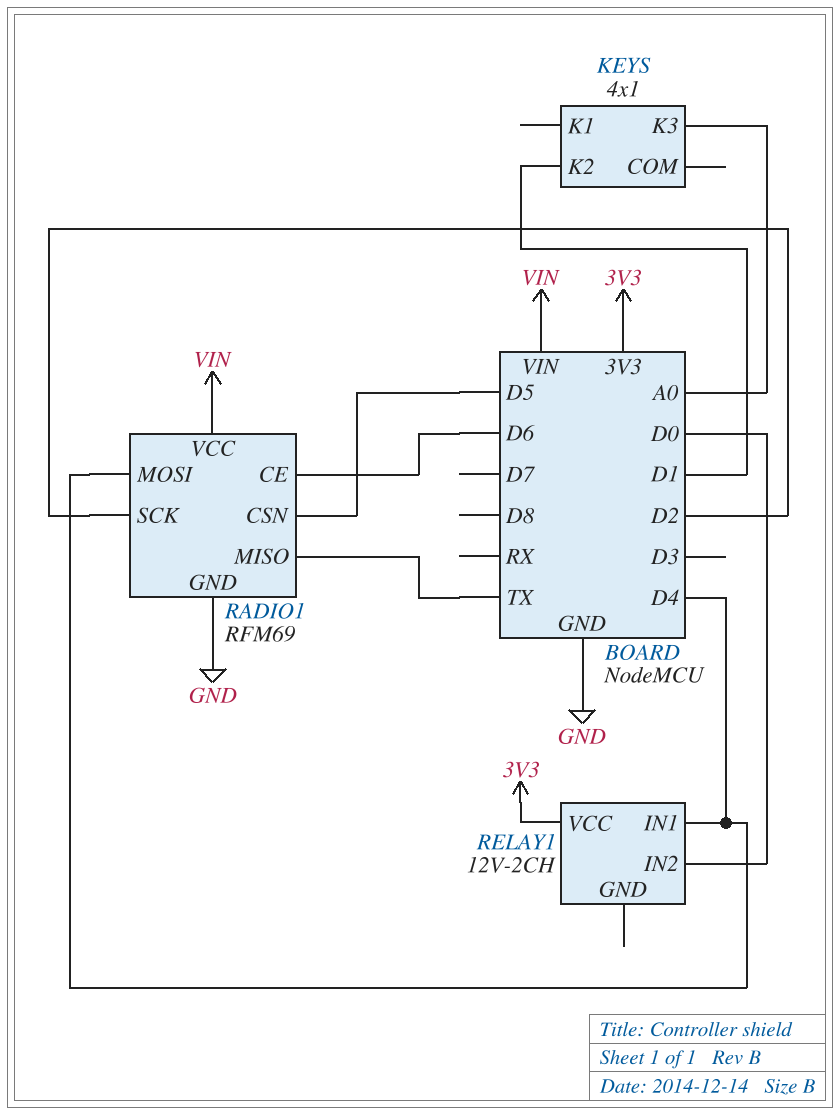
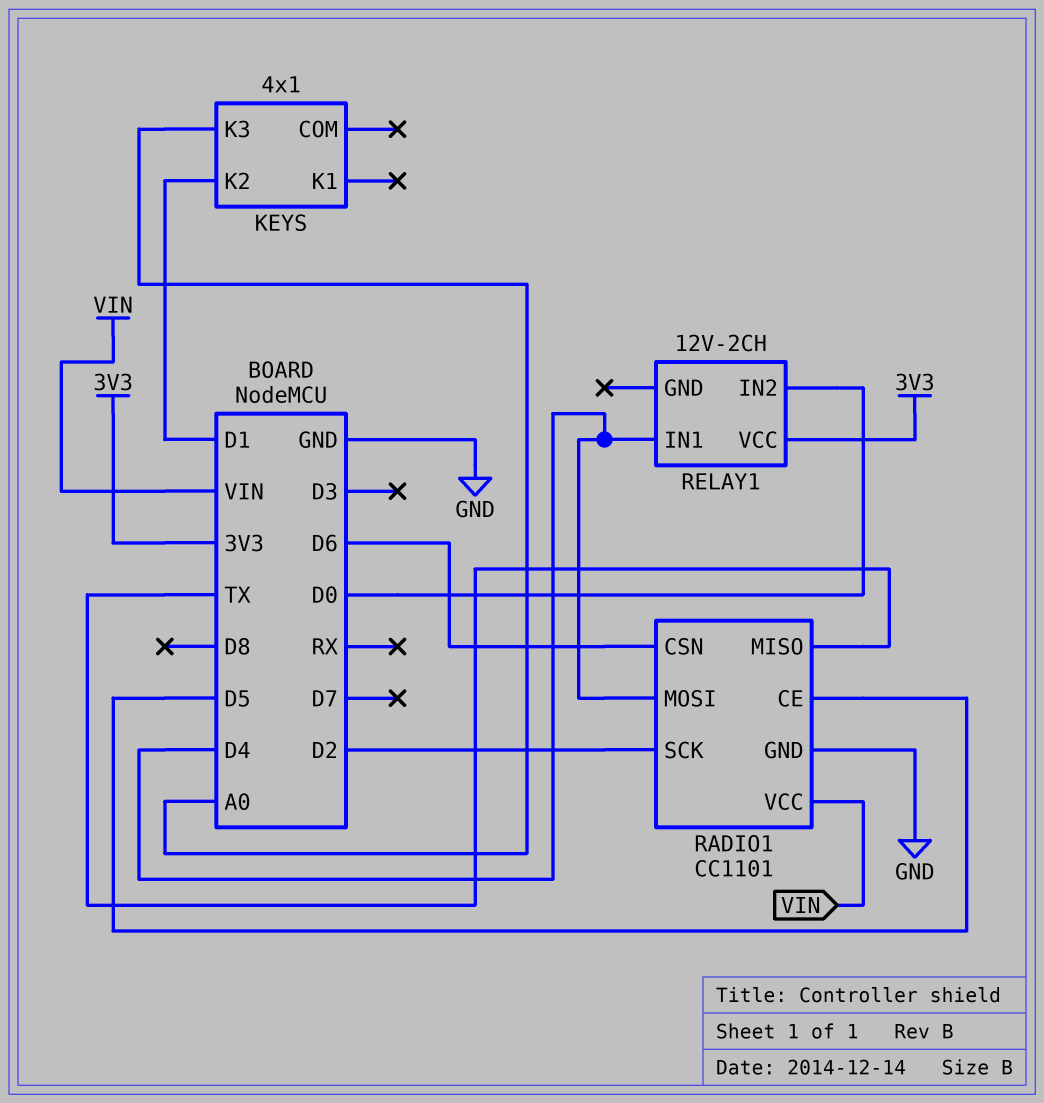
RADIO1: RFM69 -> CC1101
RADIO1 pin CE: D6 -> D5
RADIO1 pin CSN: D5 -> D6

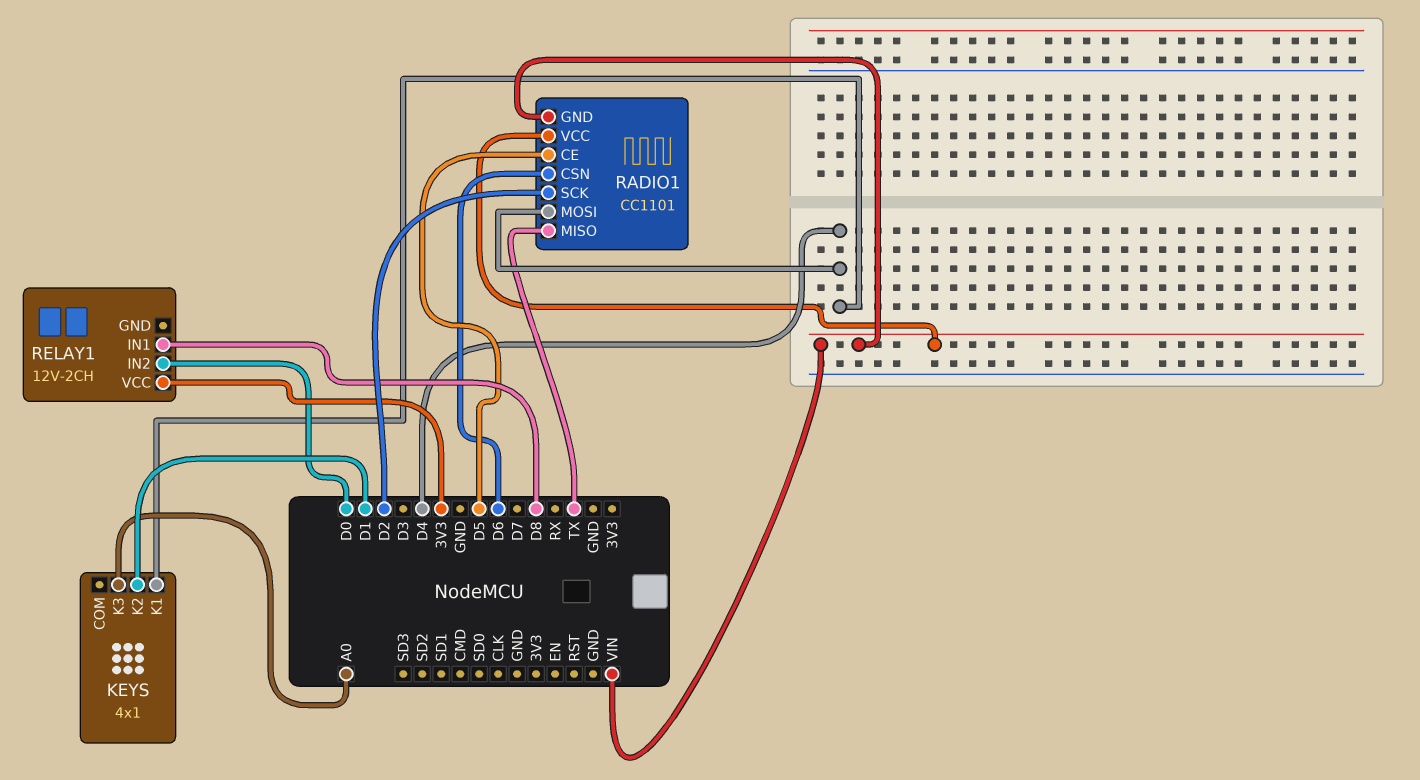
KEYS pin K1: none -> D4
RADIO1 pin GND: GND -> VIN
RELAY1 pin IN1: D4 -> D8

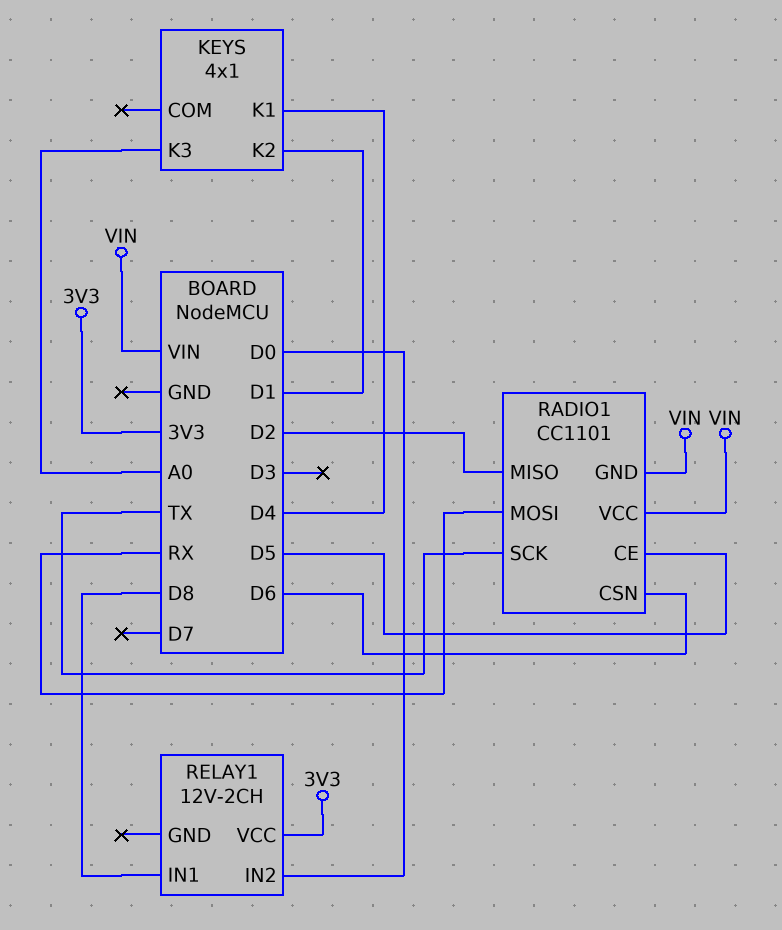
RADIO1 pin MISO: TX -> D2
RADIO1 pin MOSI: D4 -> RX
RADIO1 pin SCK: D2 -> TX

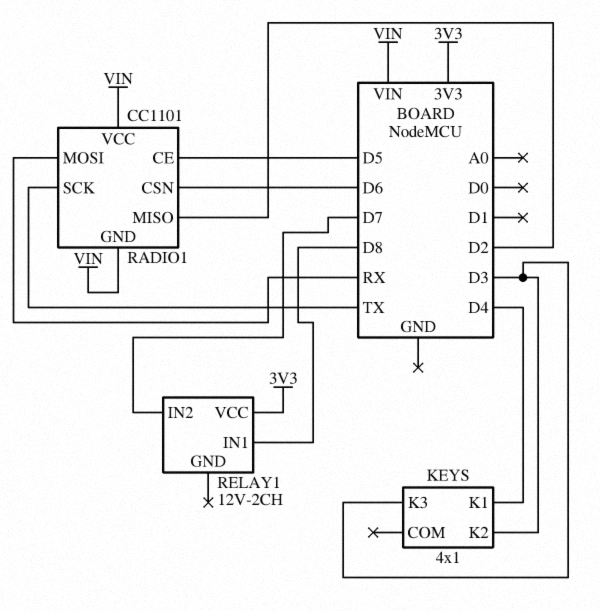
KEYS pin K2: D1 -> D3
KEYS pin K3: A0 -> D3
RELAY1 pin IN2: D0 -> D7

